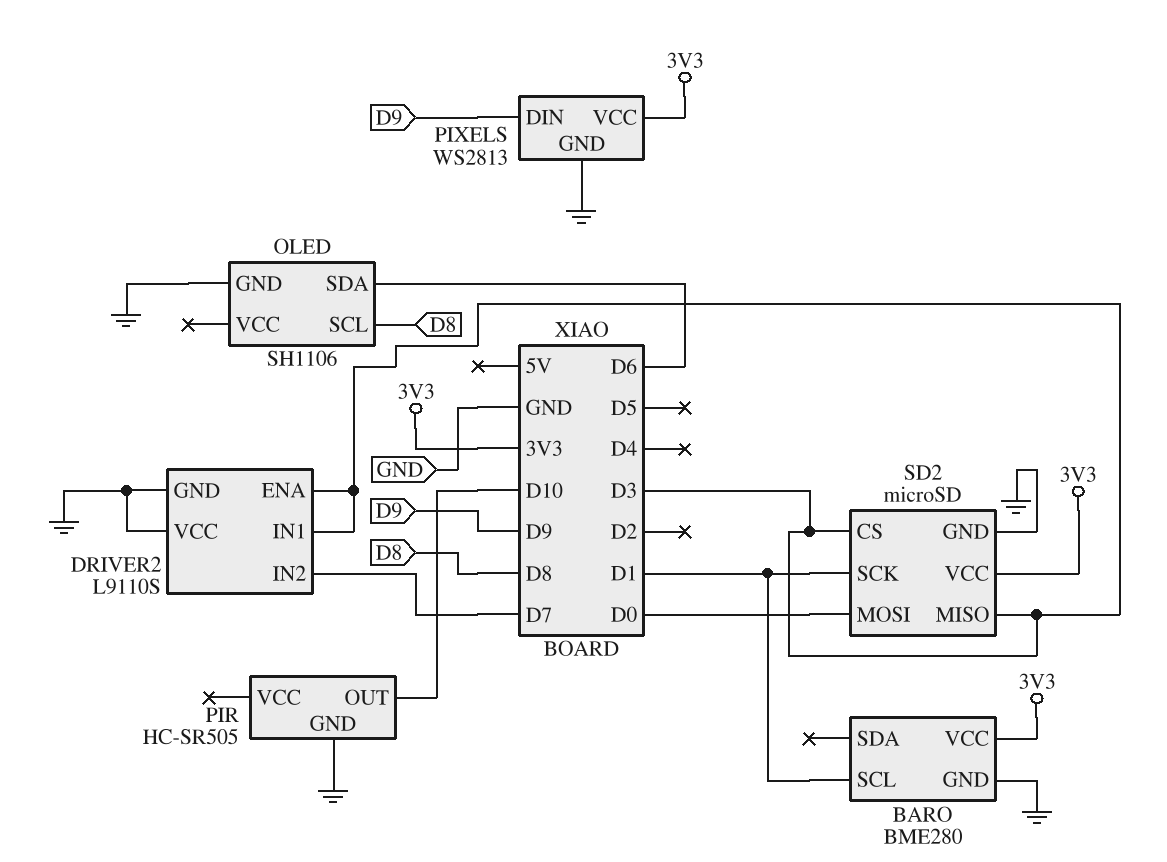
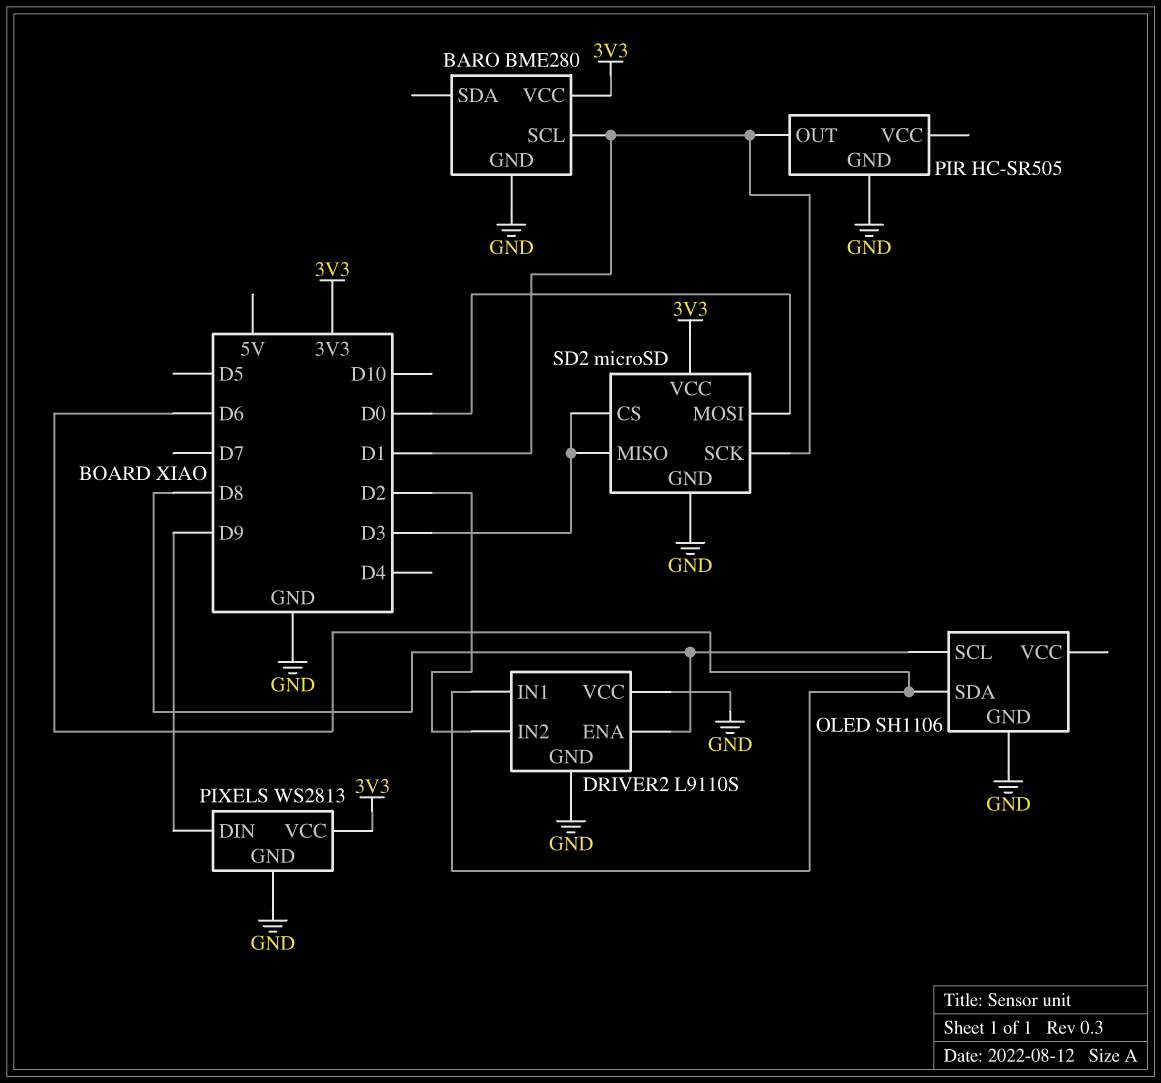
DRIVER2 pin ENA: D3 -> D8
DRIVER2 pin IN1: D3 -> D6
DRIVER2 pin IN2: D7 -> D2
PIR pin OUT: D10 -> D1

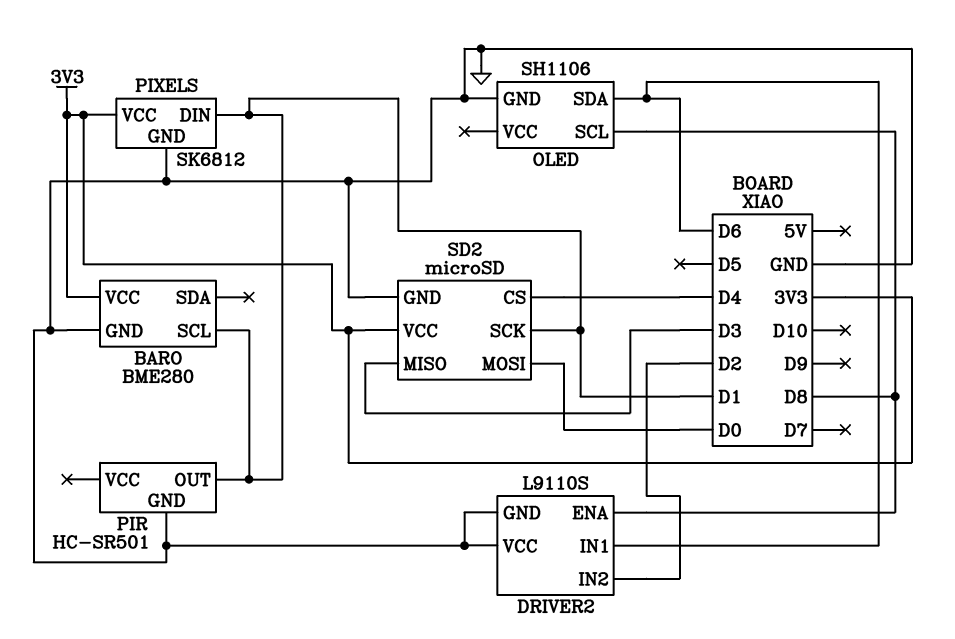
PIR: HC-SR505 -> HC-SR501
PIXELS: WS2813 -> SK6812
PIXELS pin DIN: D9 -> D1
SD2 pin CS: D3 -> D4

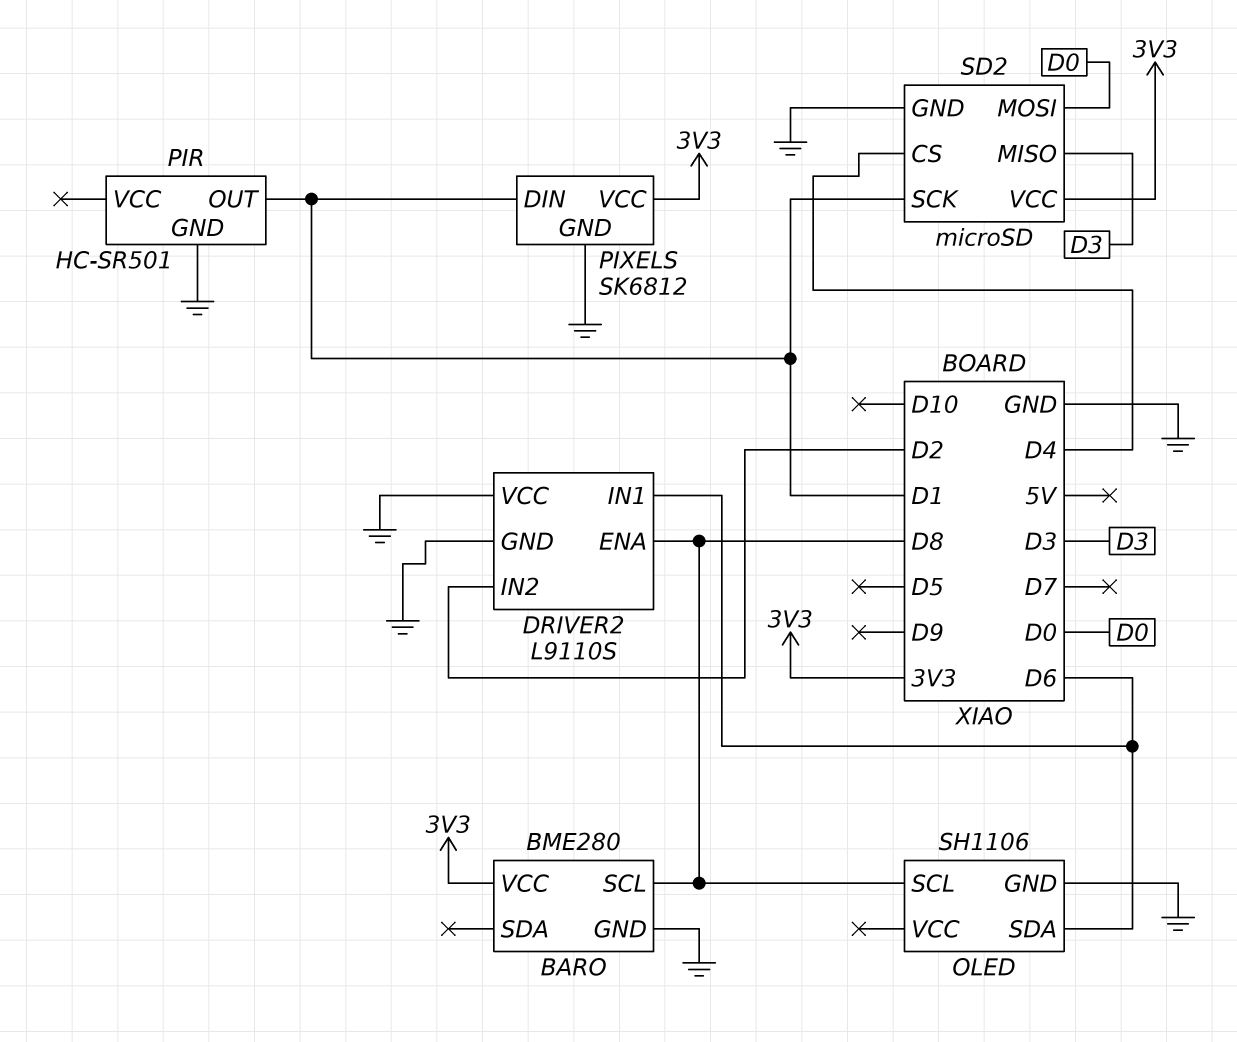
BARO pin SCL: D1 -> D8

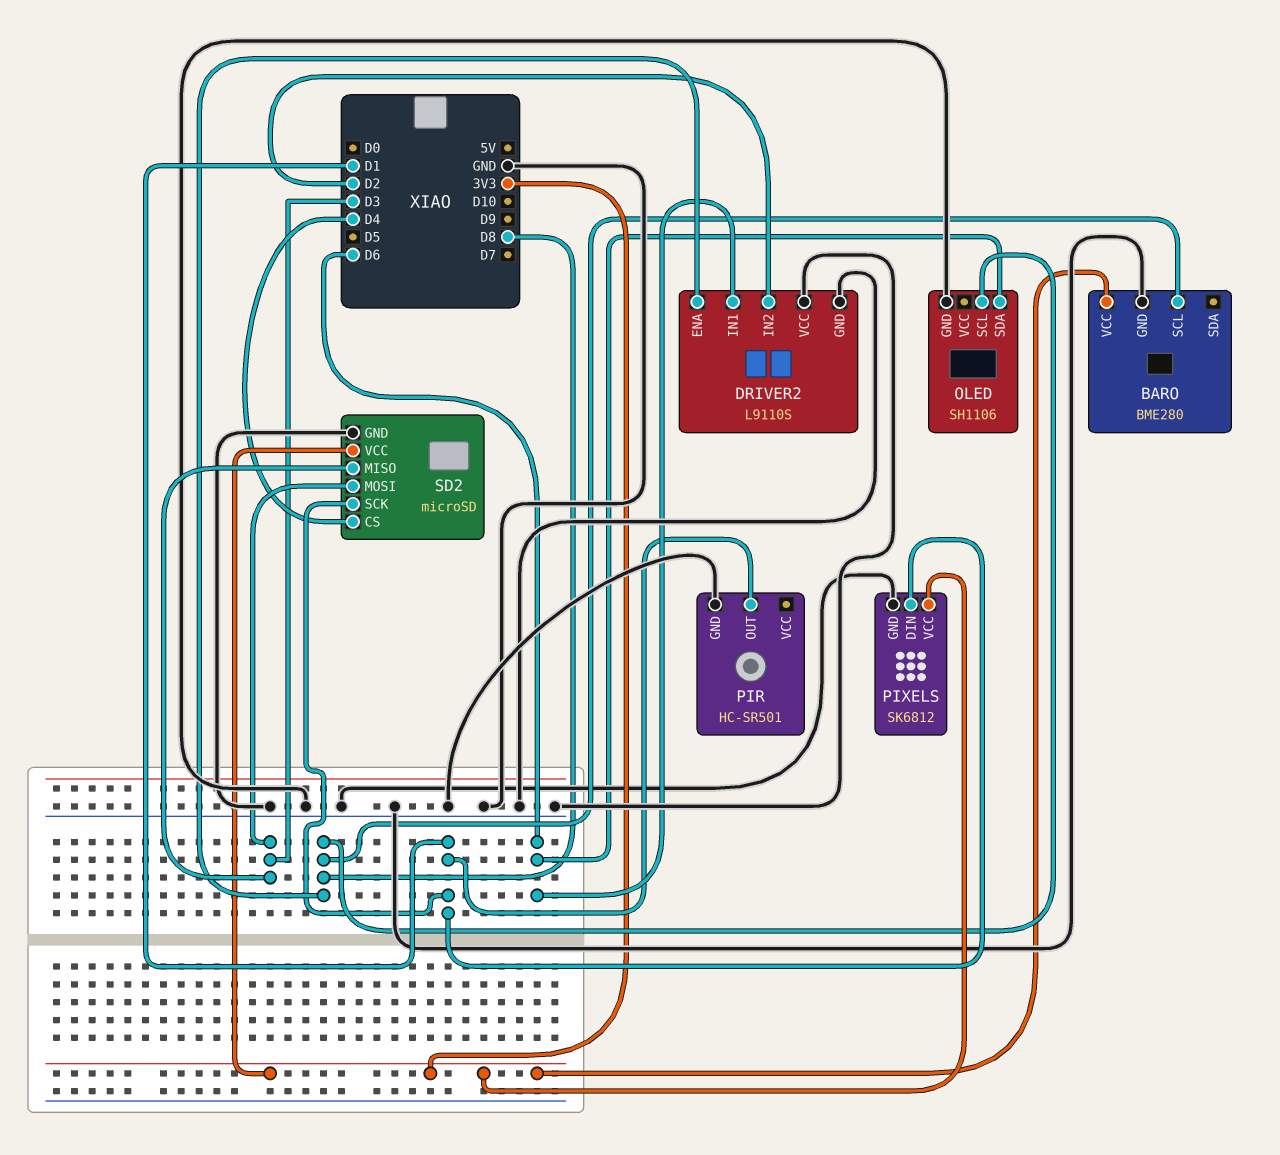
SD2 pin MOSI: D0 -> D3

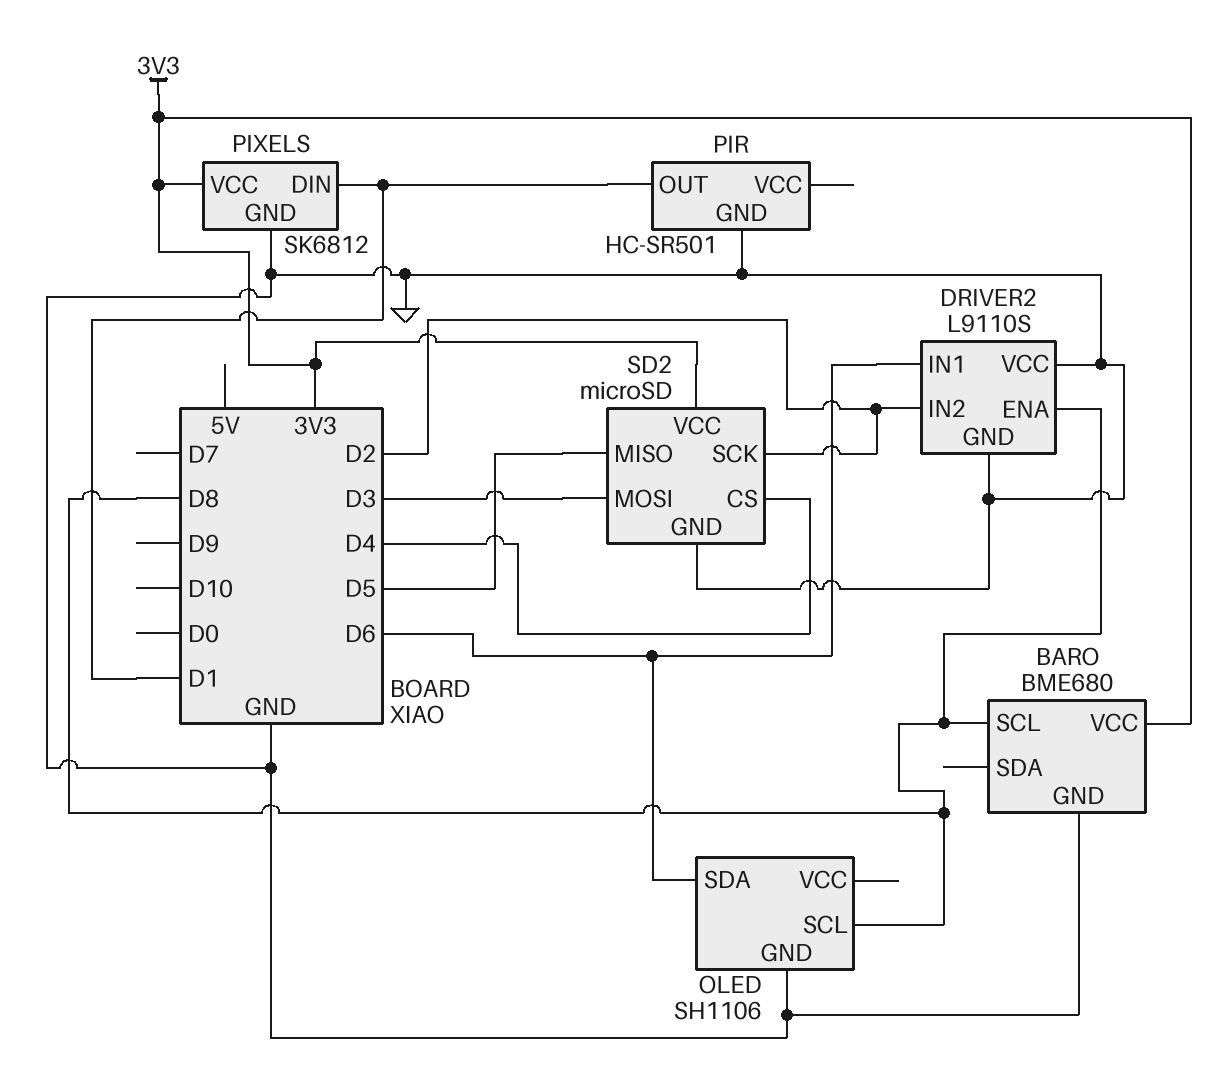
BARO: BME280 -> BME680
SD2 pin MISO: D3 -> D5
SD2 pin SCK: D1 -> D2

